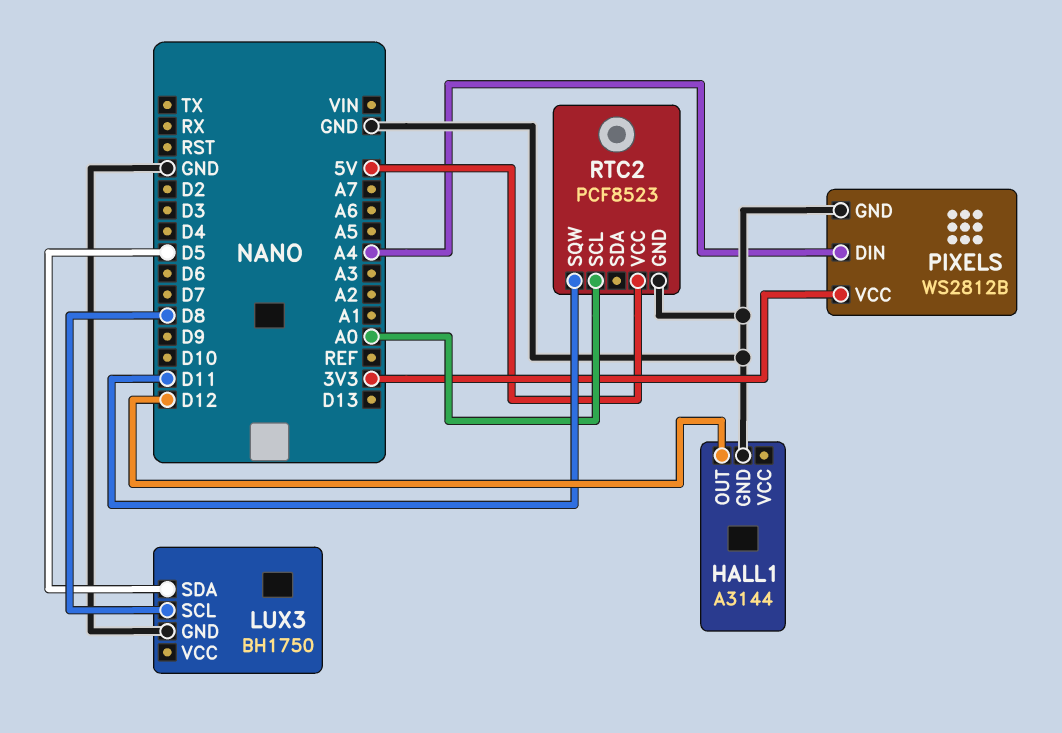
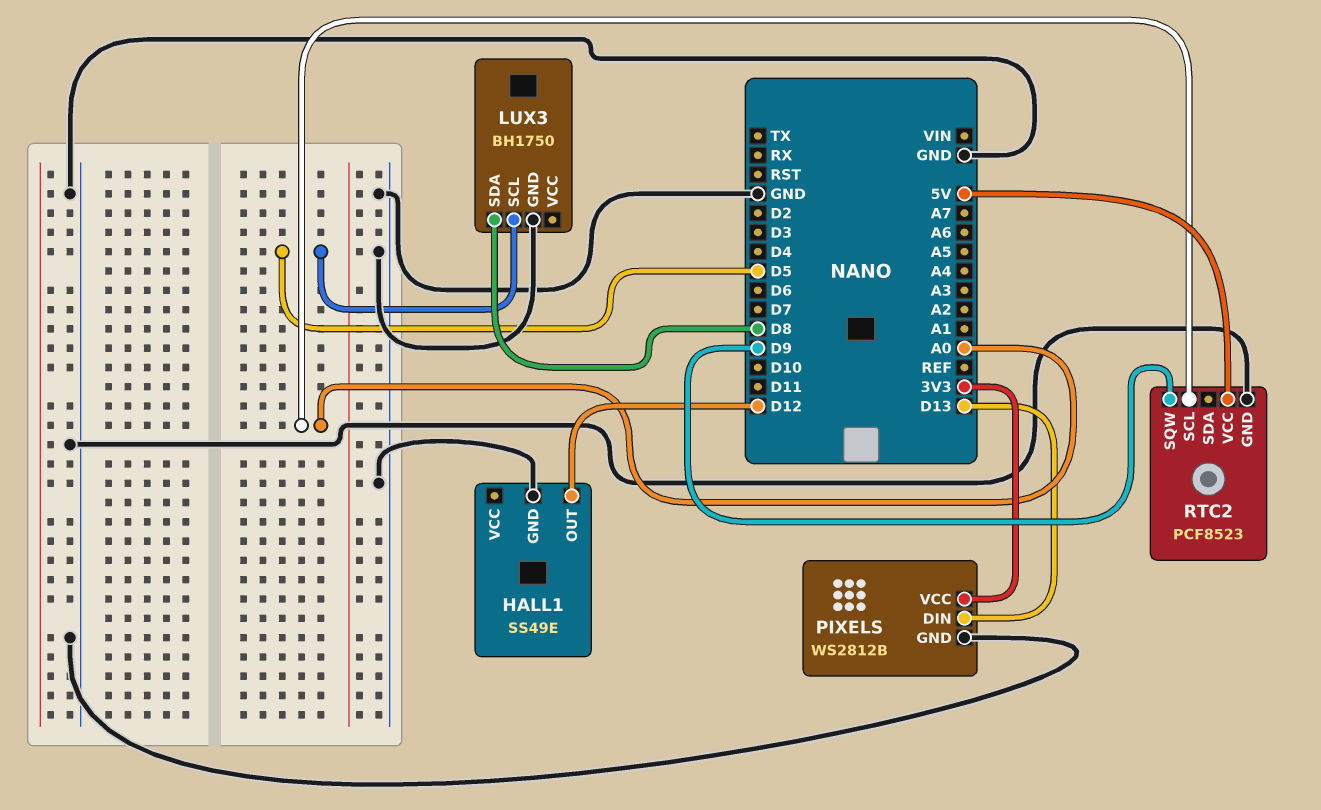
HALL1: A3144 -> SS49E
LUX3 pin SCL: D8 -> D5
LUX3 pin SDA: D5 -> D8
PIXELS pin DIN: A4 -> D13
RTC2 pin SQW: D11 -> D9

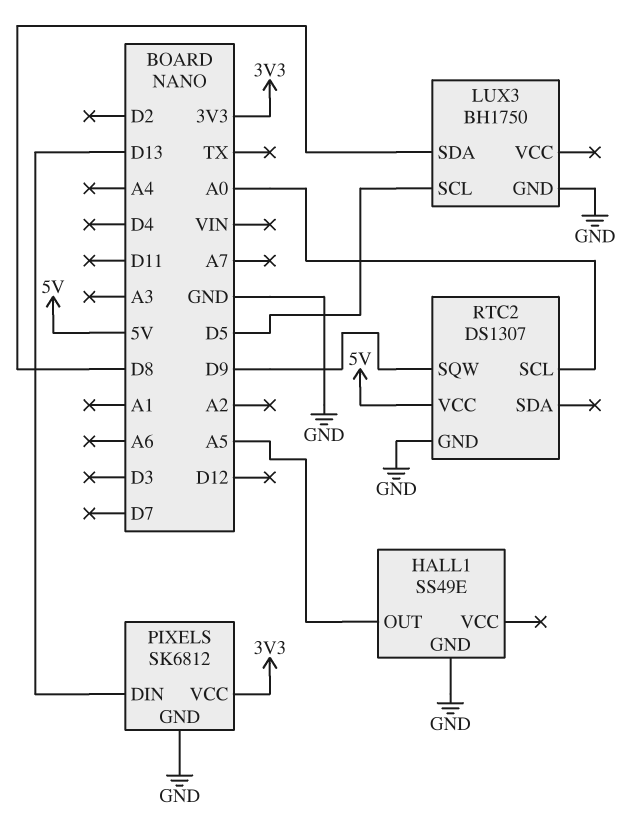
HALL1 pin OUT: D12 -> A5
PIXELS: WS2812B -> SK6812
RTC2: PCF8523 -> DS1307

